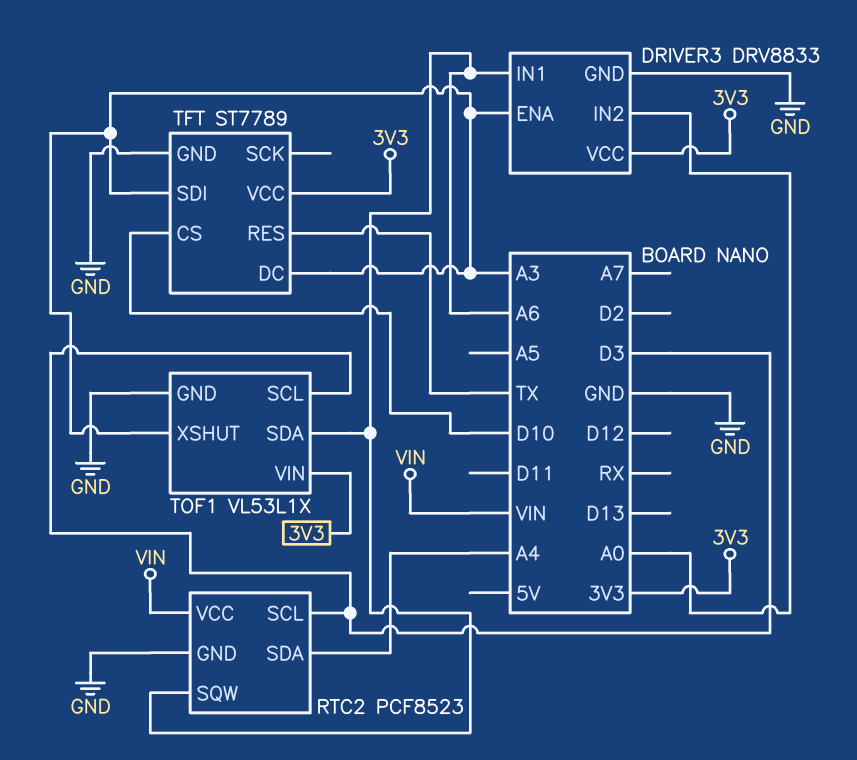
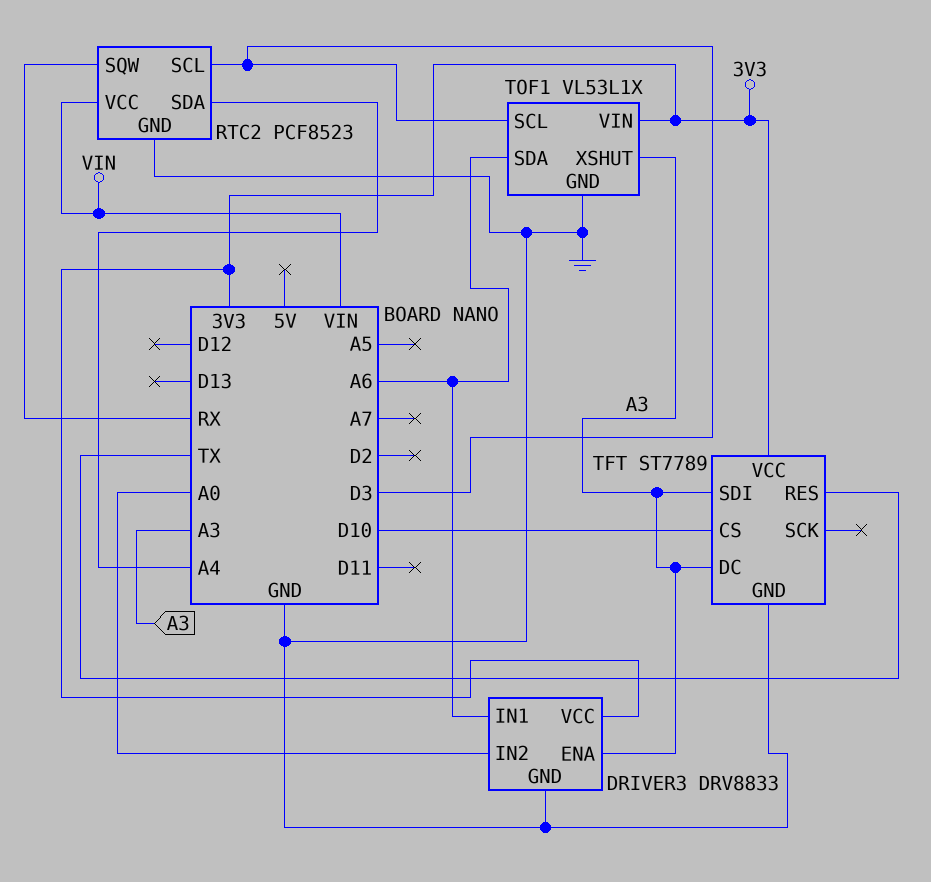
RTC2 pin SQW: A6 -> RX

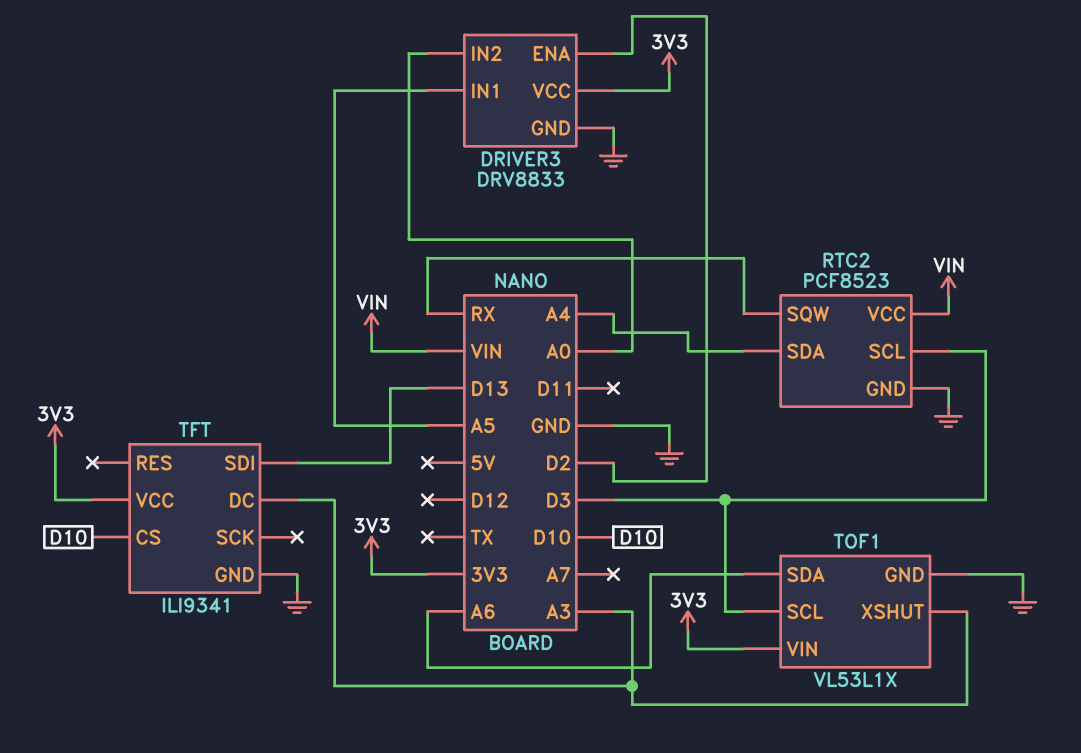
DRIVER3 pin ENA: A3 -> D2
DRIVER3 pin IN1: A6 -> A5
TFT: ST7789 -> ILI9341
TFT pin RES: TX -> none
TFT pin SDI: A3 -> D13

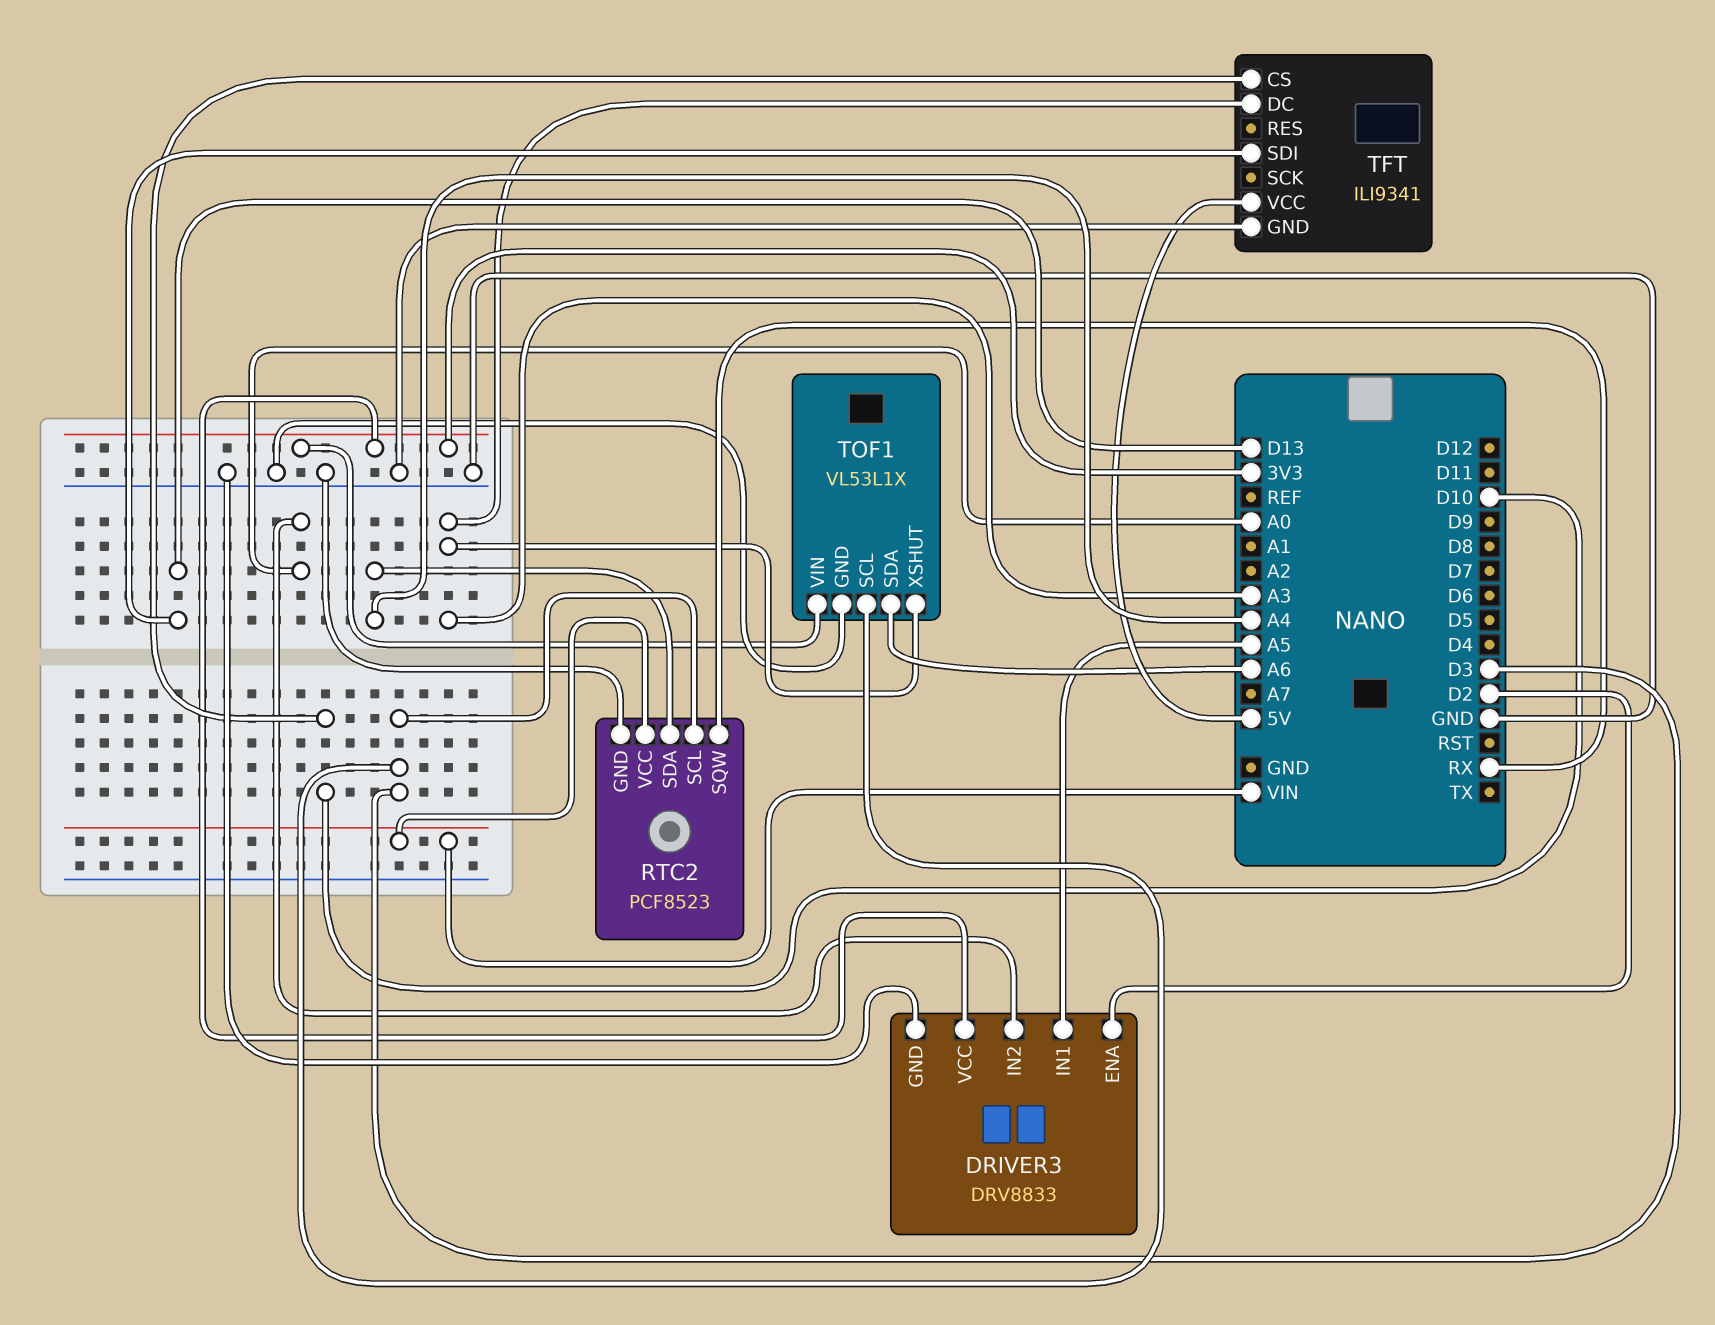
TFT pin VCC: 3V3 -> 5V

